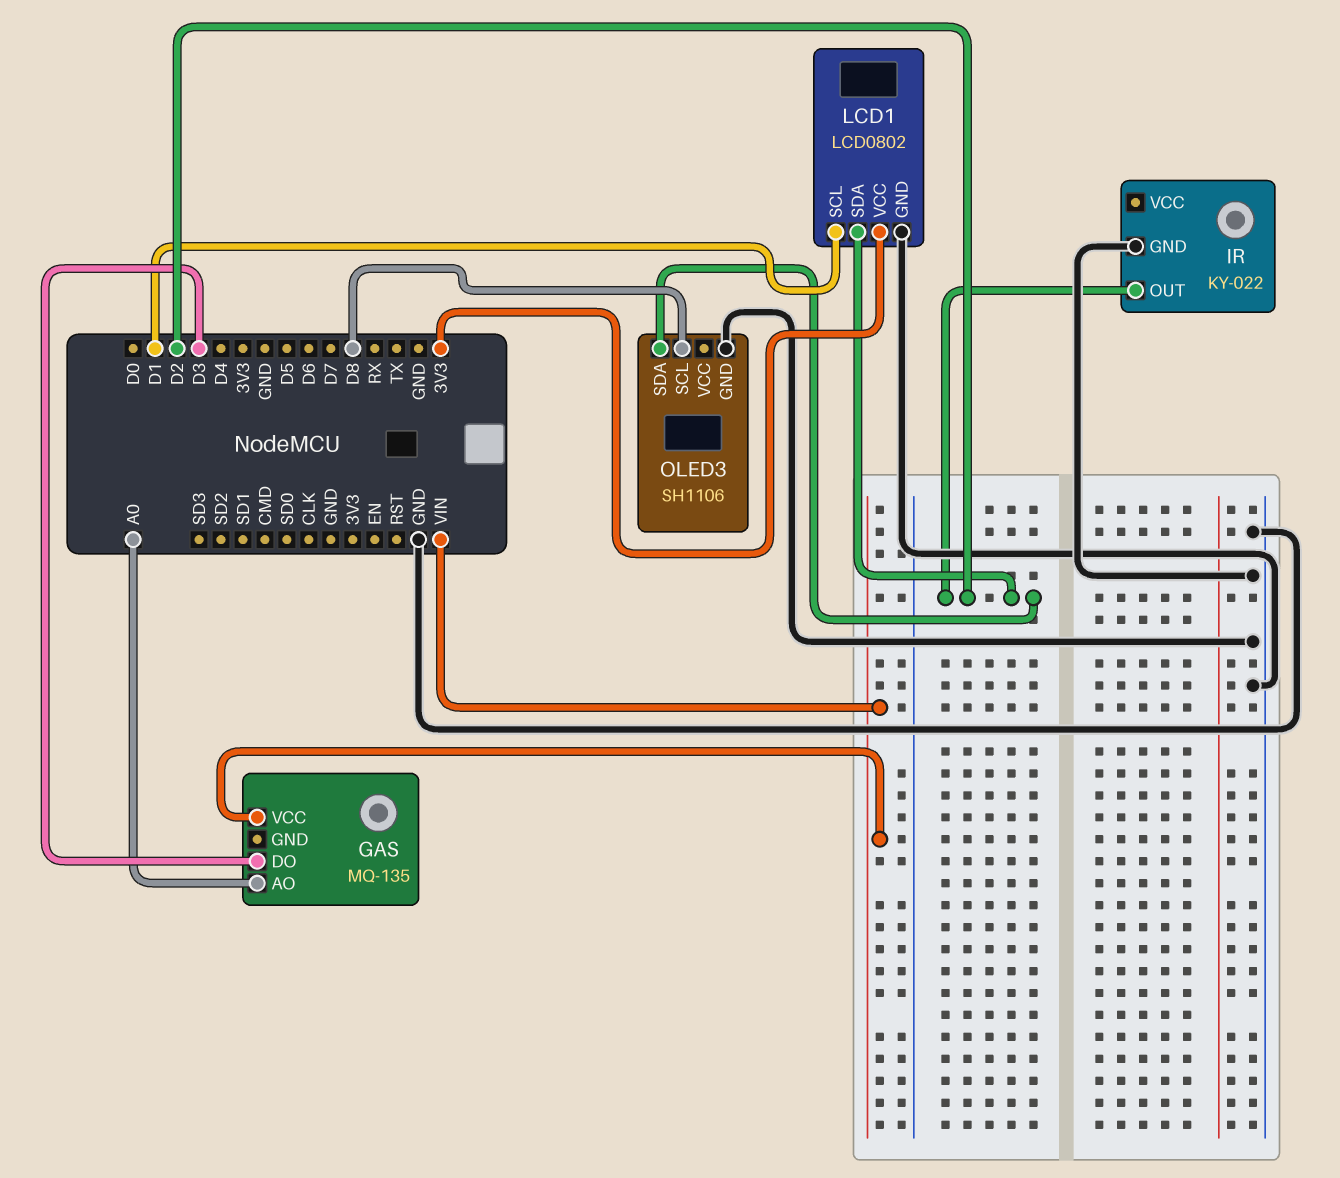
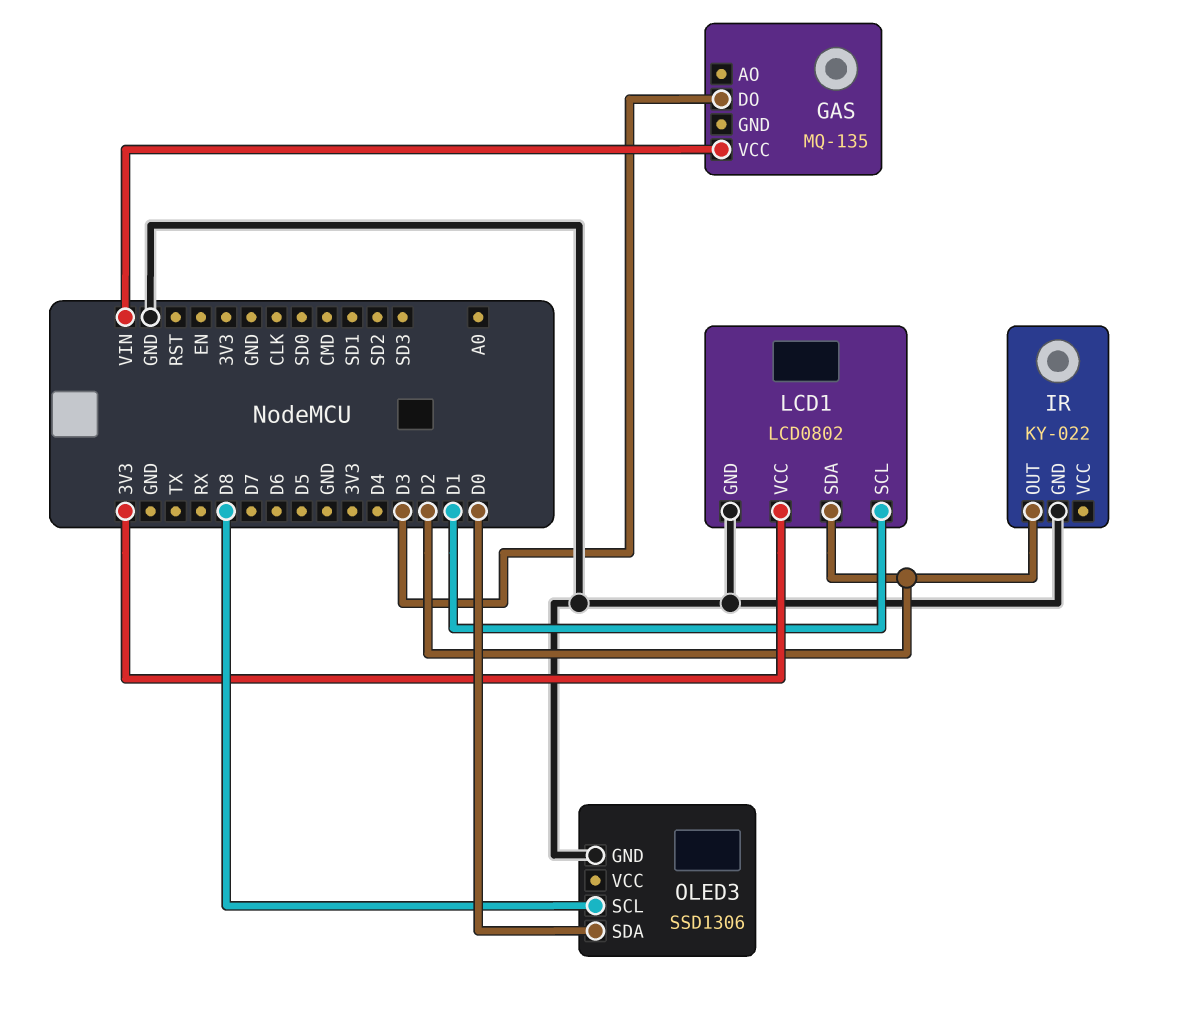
GAS pin AO: A0 -> none
OLED3: SH1106 -> SSD1306
OLED3 pin SDA: D2 -> D0

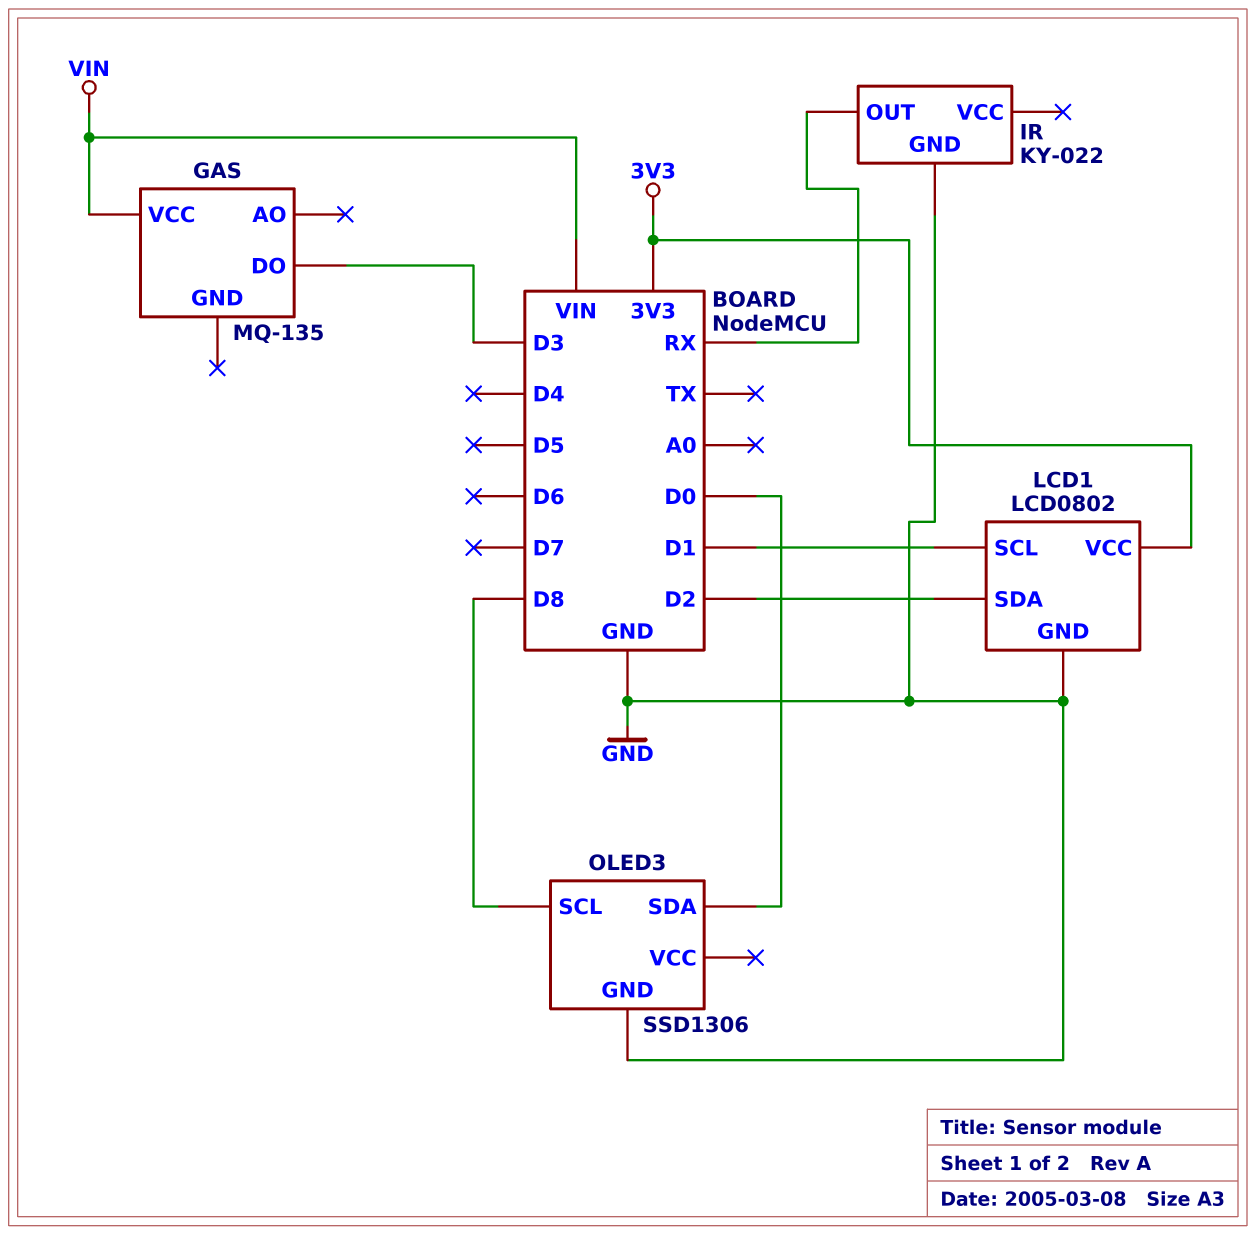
IR pin OUT: D2 -> RX

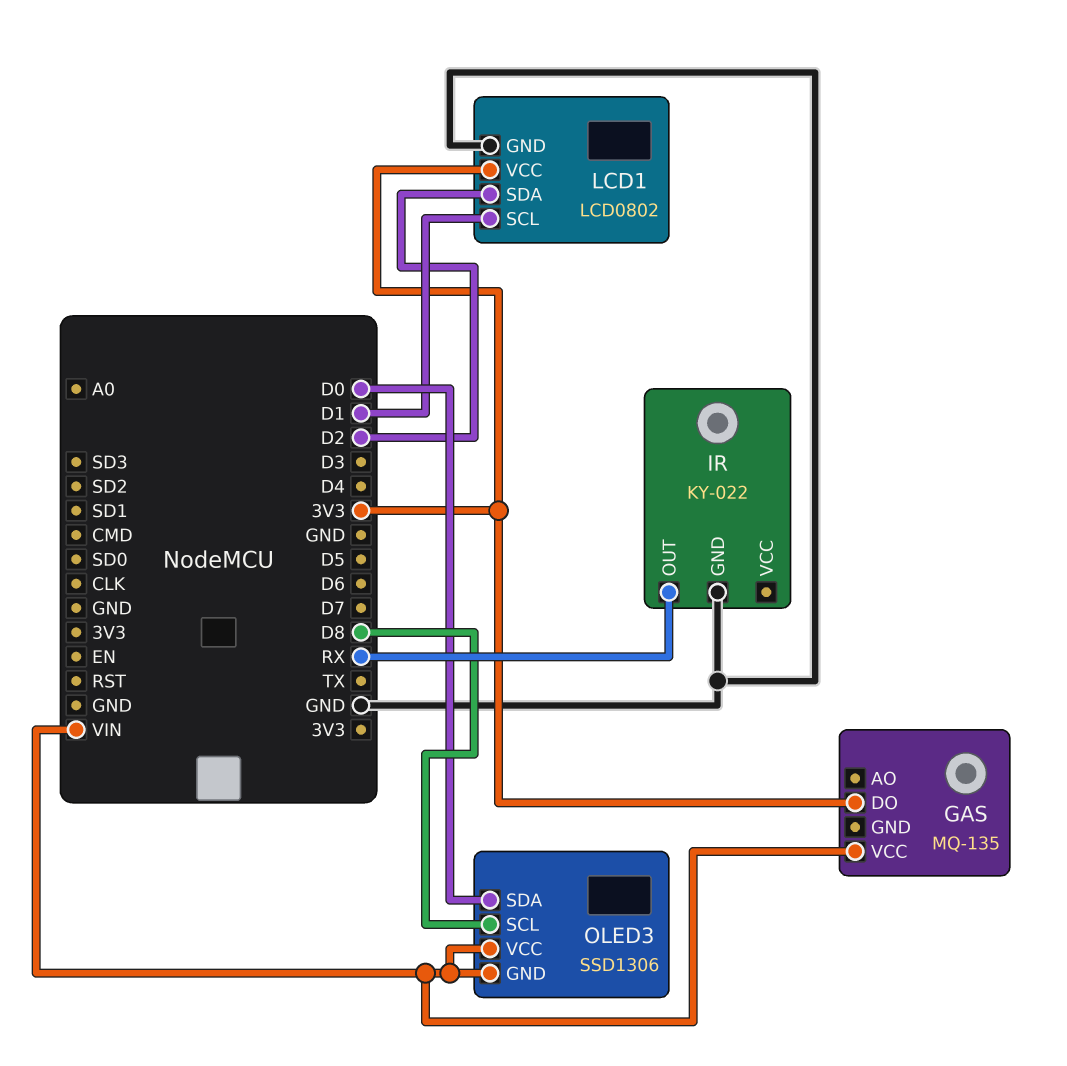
GAS pin DO: D3 -> 3V3
OLED3 pin GND: GND -> VIN
OLED3 pin VCC: none -> VIN

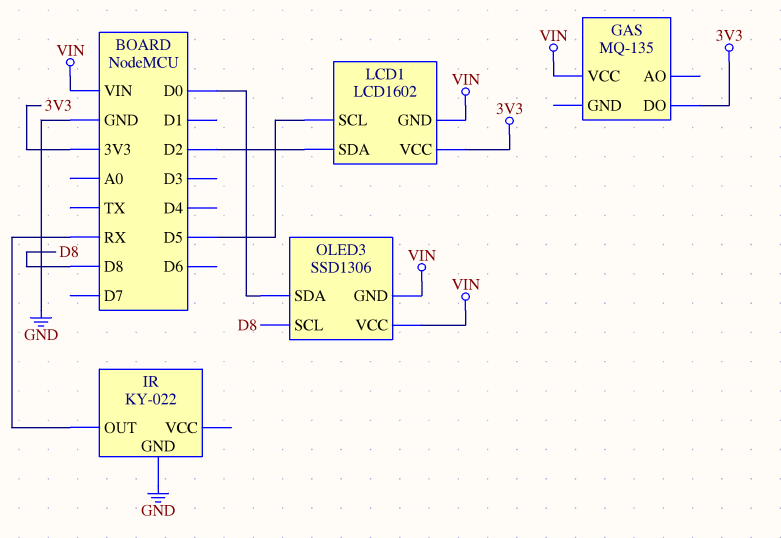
LCD1: LCD0802 -> LCD1602
LCD1 pin GND: GND -> VIN
LCD1 pin SCL: D1 -> D5

